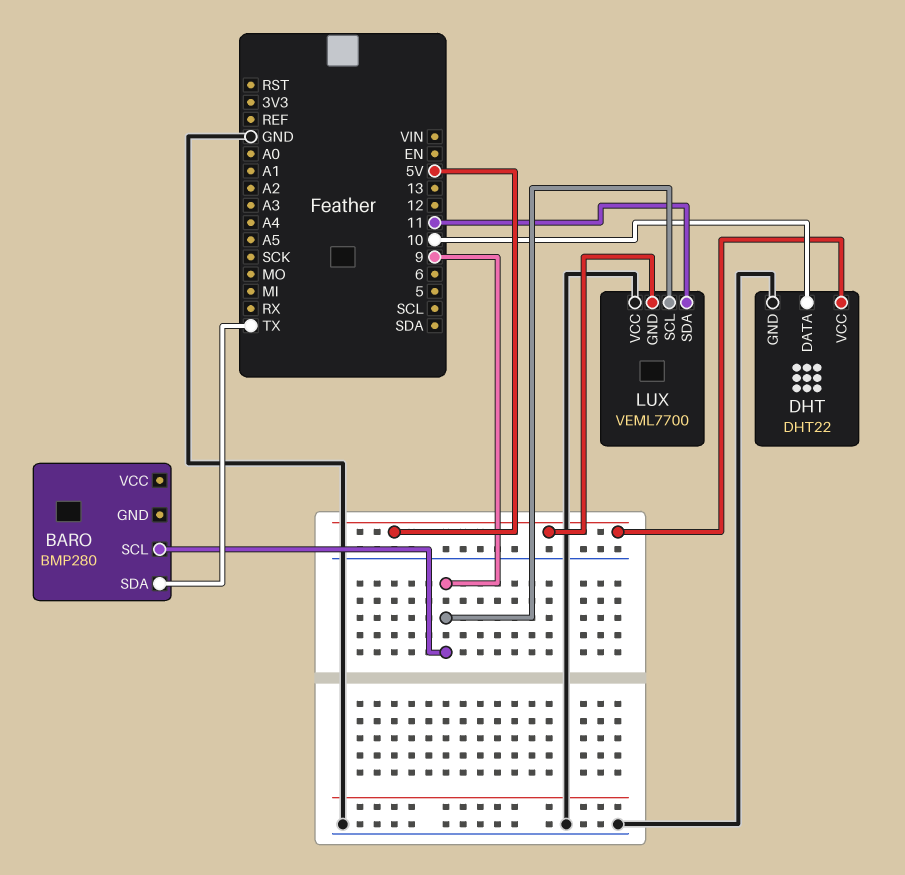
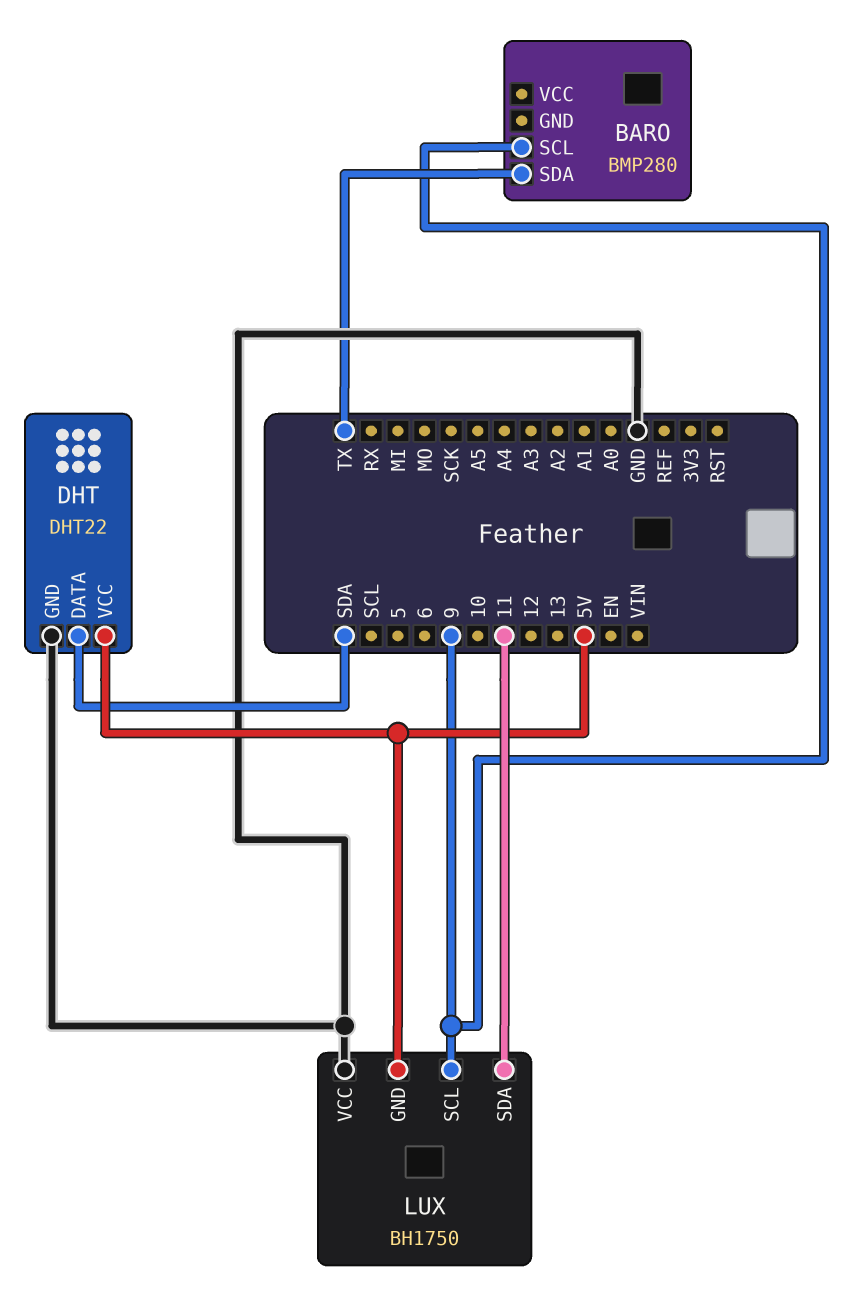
DHT pin DATA: 10 -> SDA
LUX: VEML7700 -> BH1750

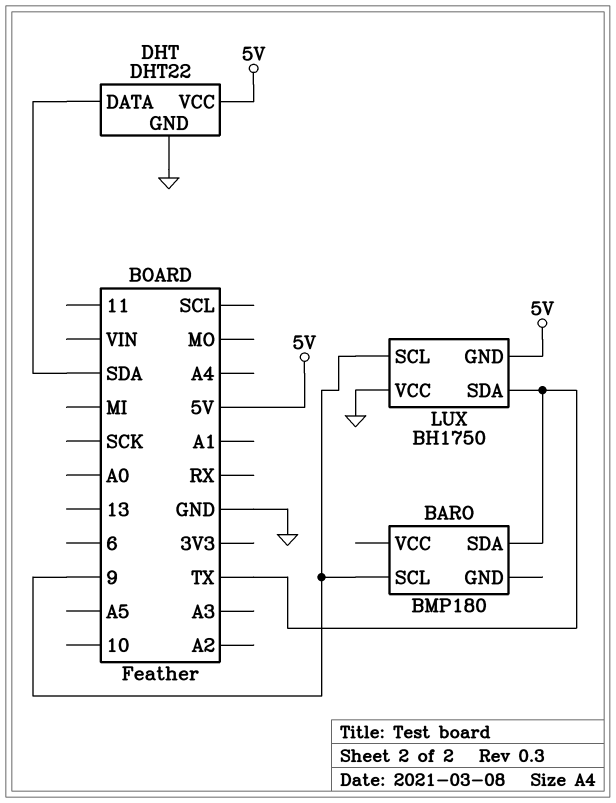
BARO: BMP280 -> BMP180
LUX pin SDA: 11 -> TX

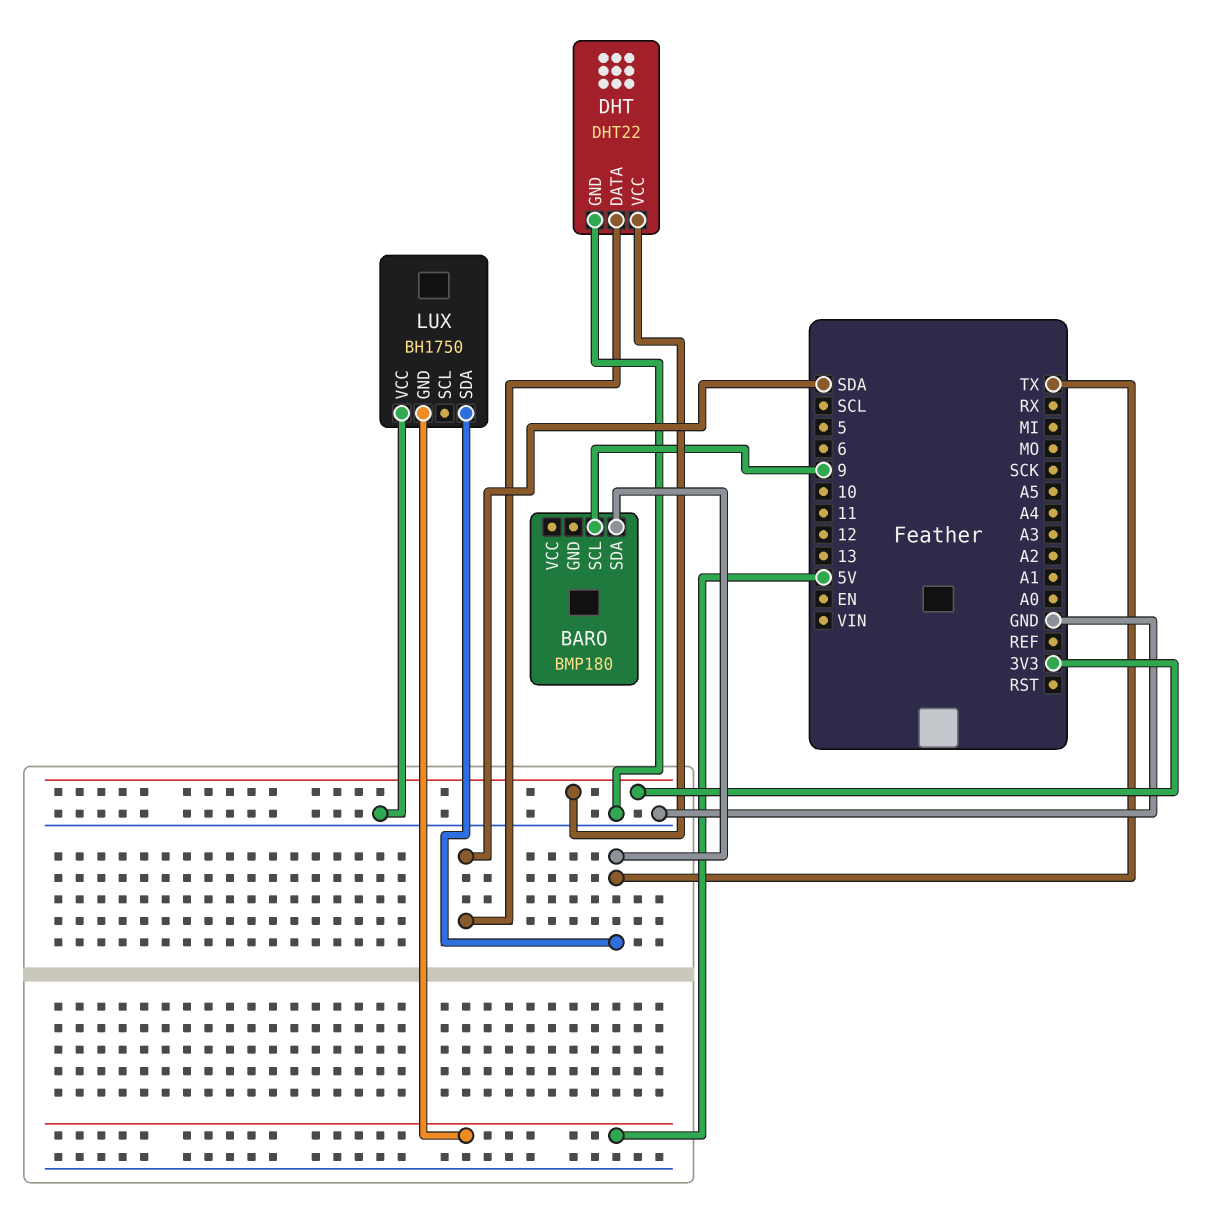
DHT pin VCC: 5V -> 3V3
LUX pin SCL: 9 -> none

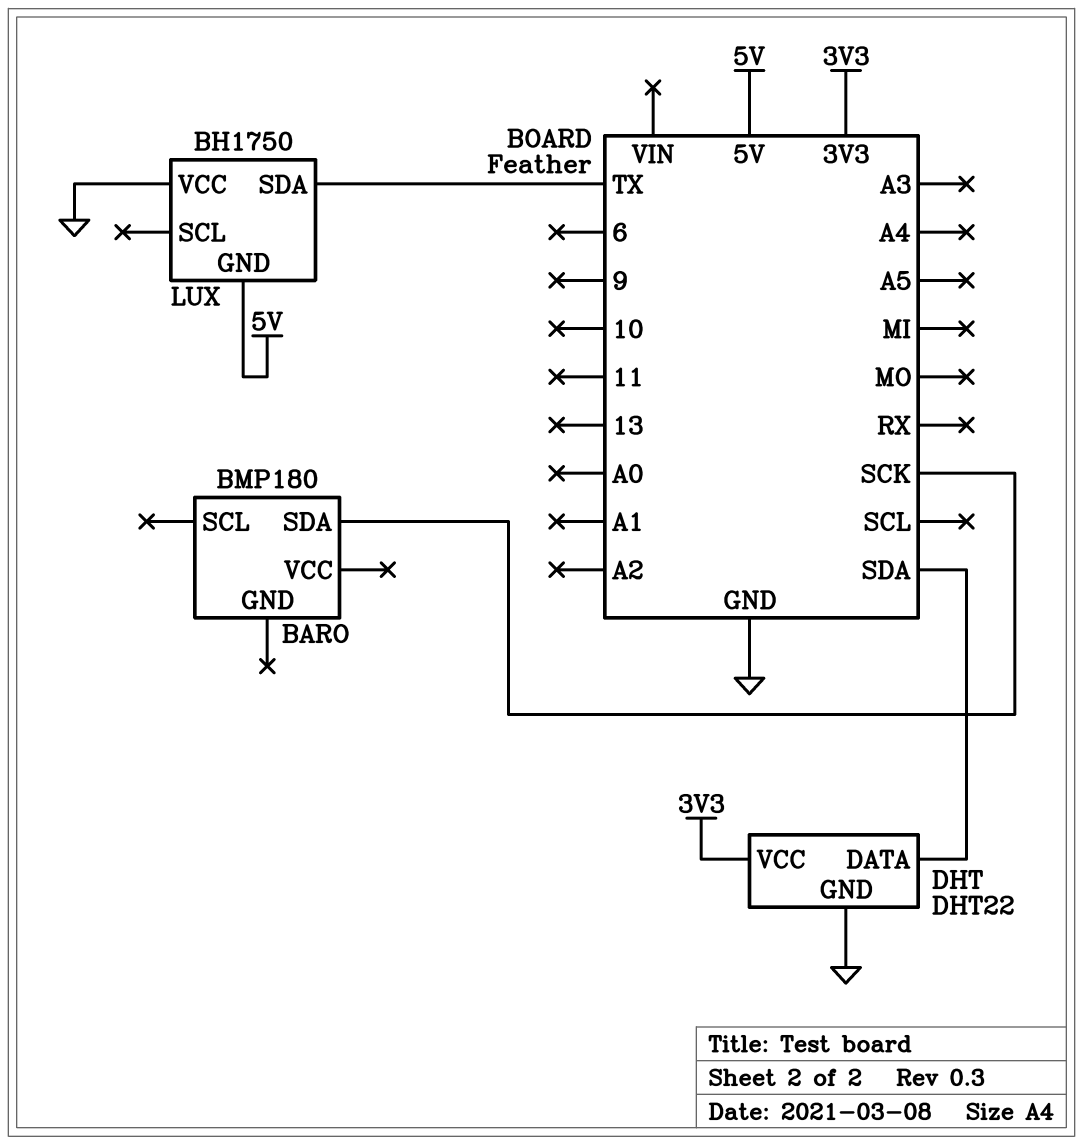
BARO pin SCL: 9 -> none
BARO pin SDA: TX -> SCK

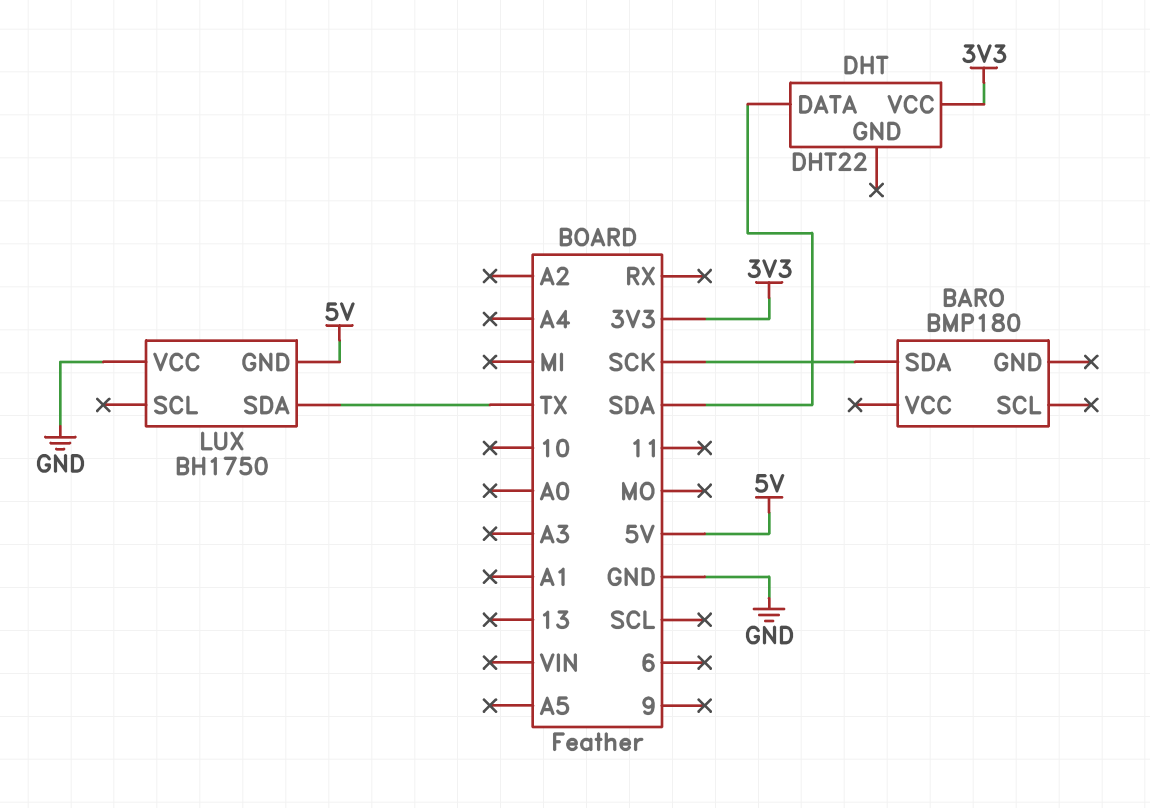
DHT pin GND: GND -> none

